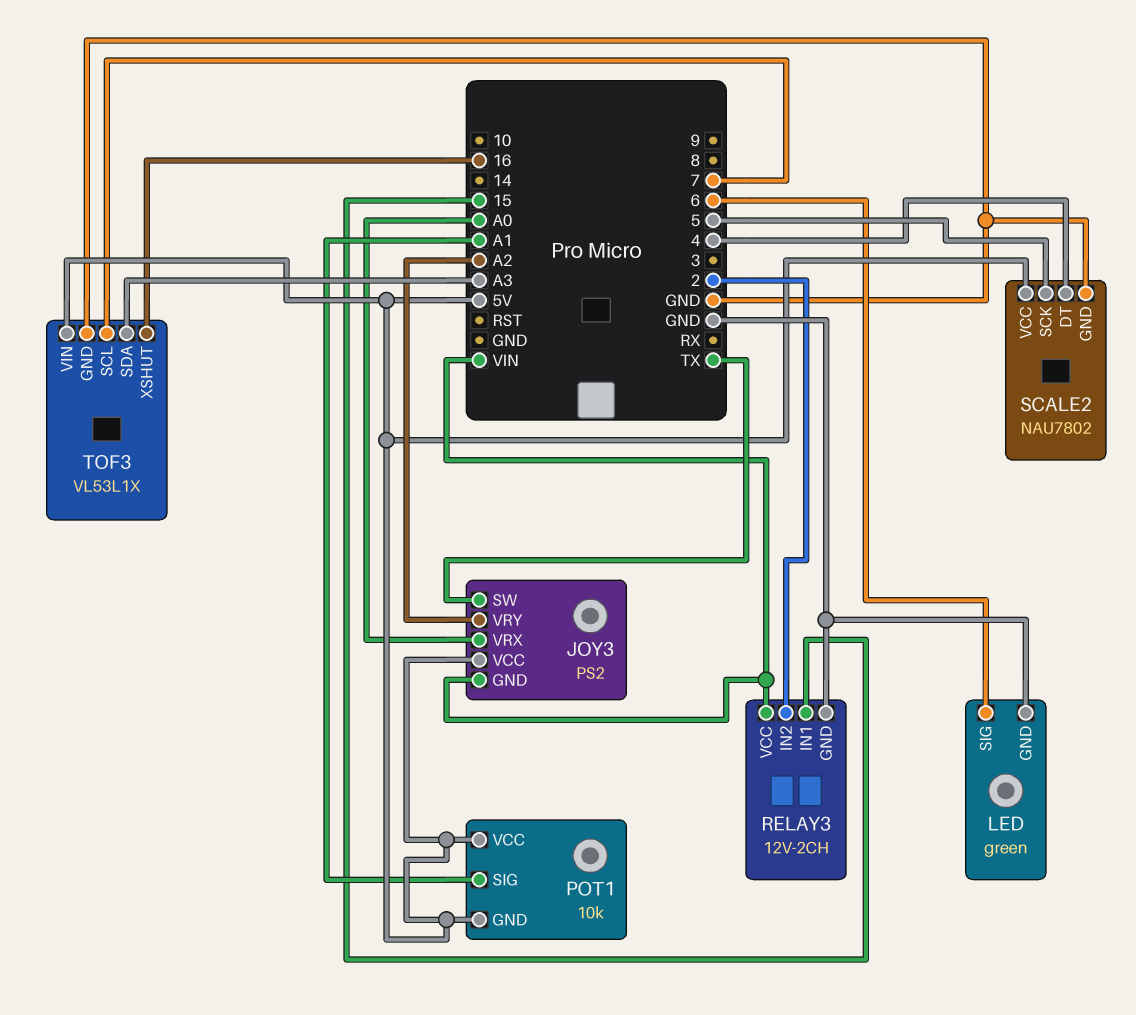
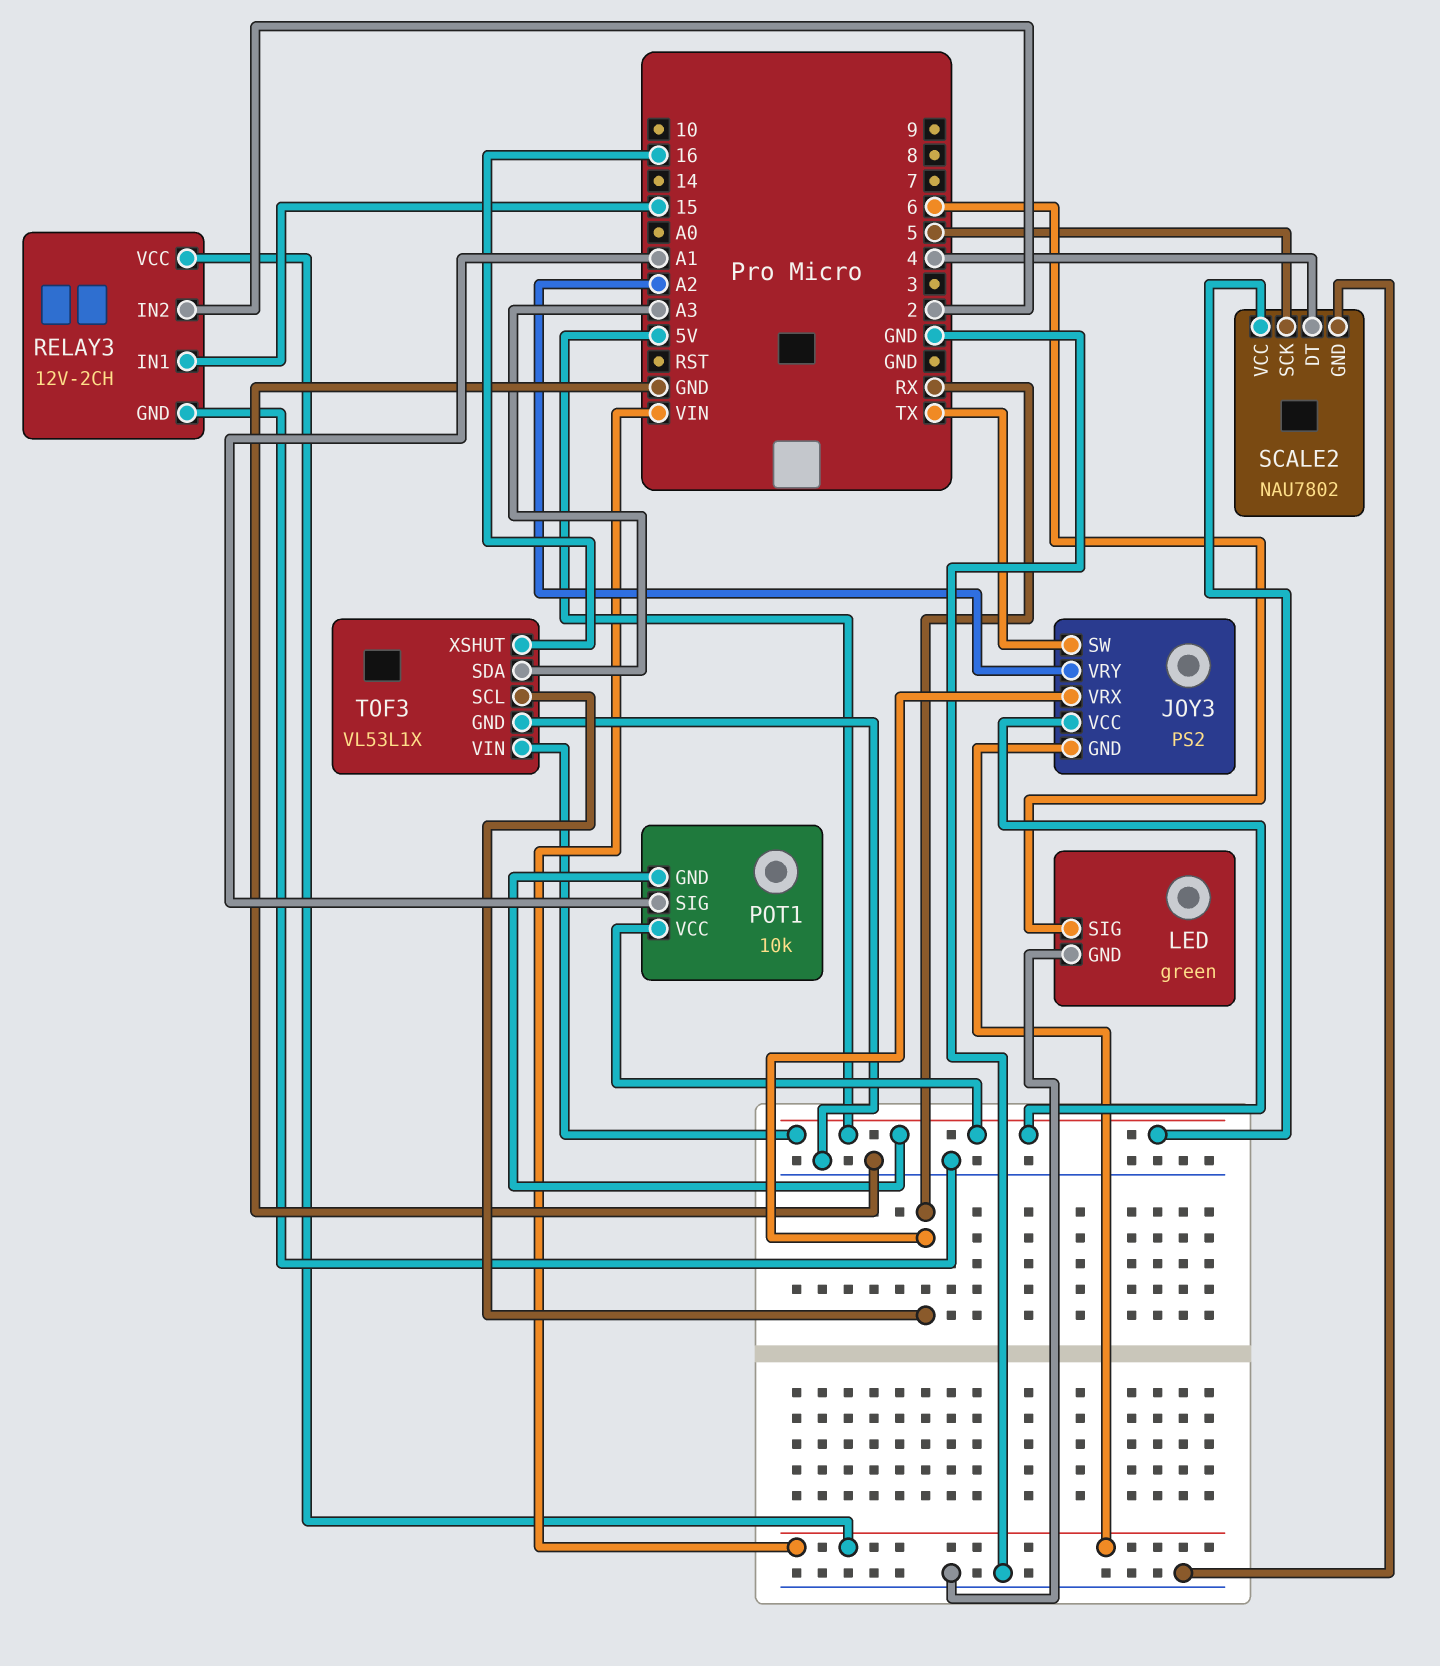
JOY3 pin VRX: A0 -> RX
TOF3 pin SCL: 7 -> RX

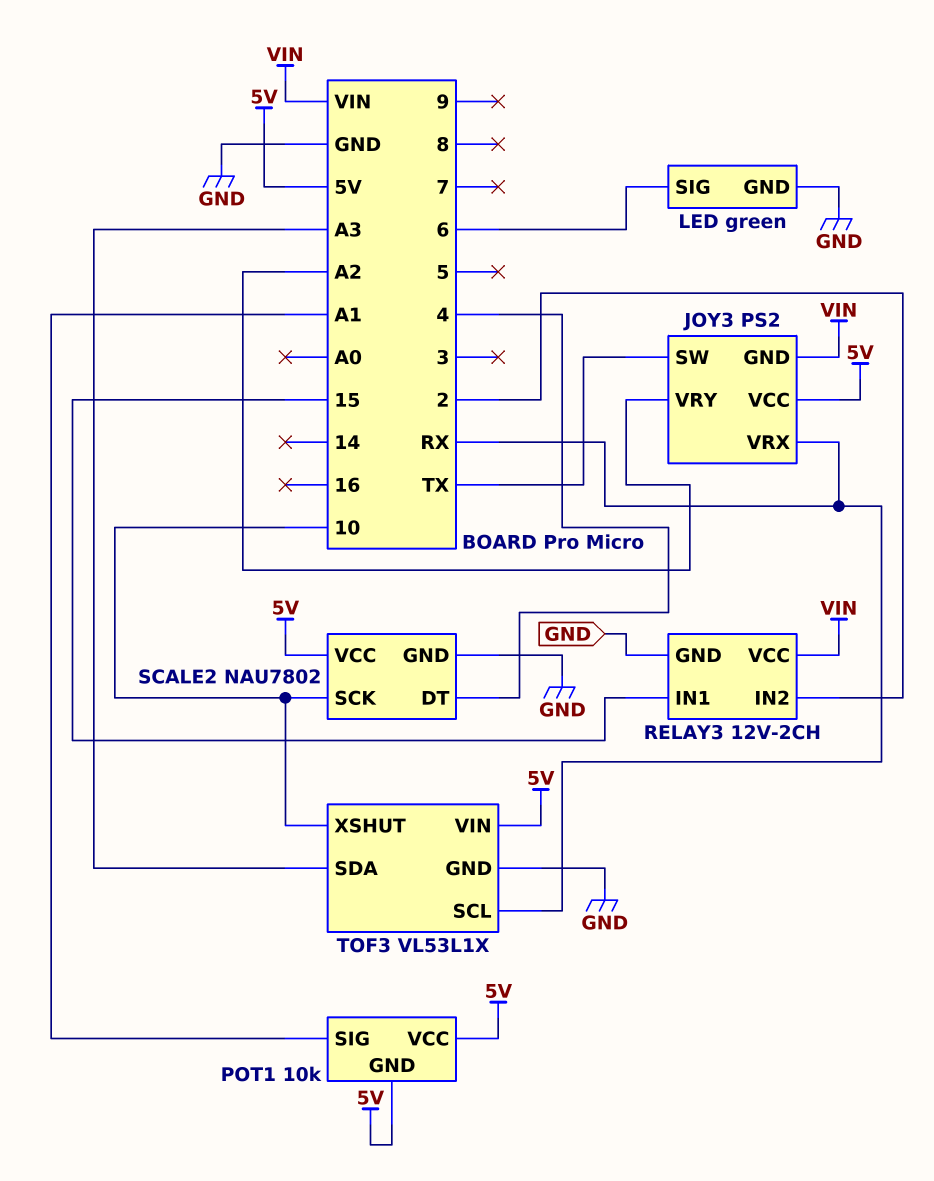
SCALE2 pin SCK: 5 -> 10
TOF3 pin XSHUT: 16 -> 10

